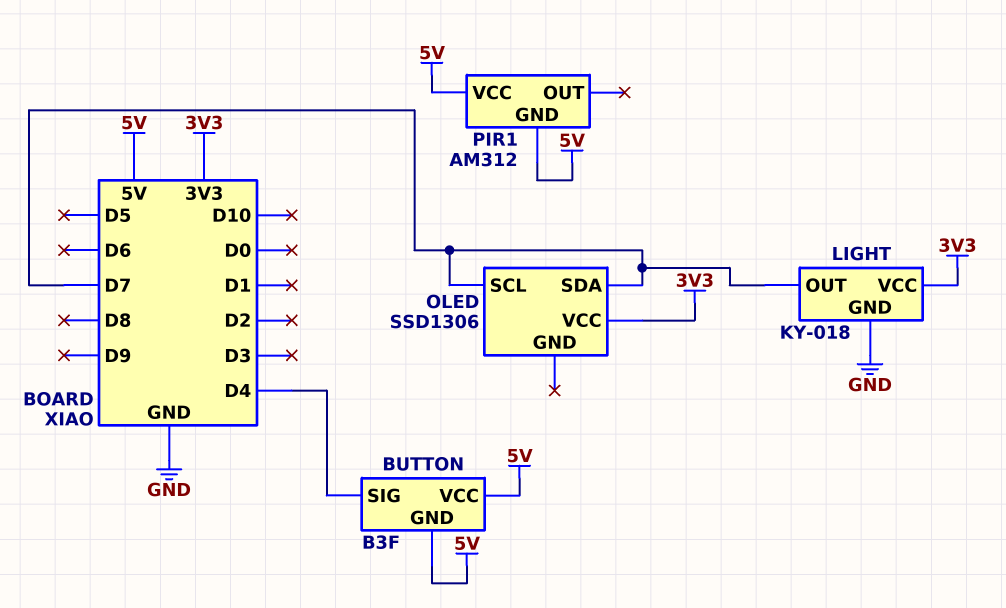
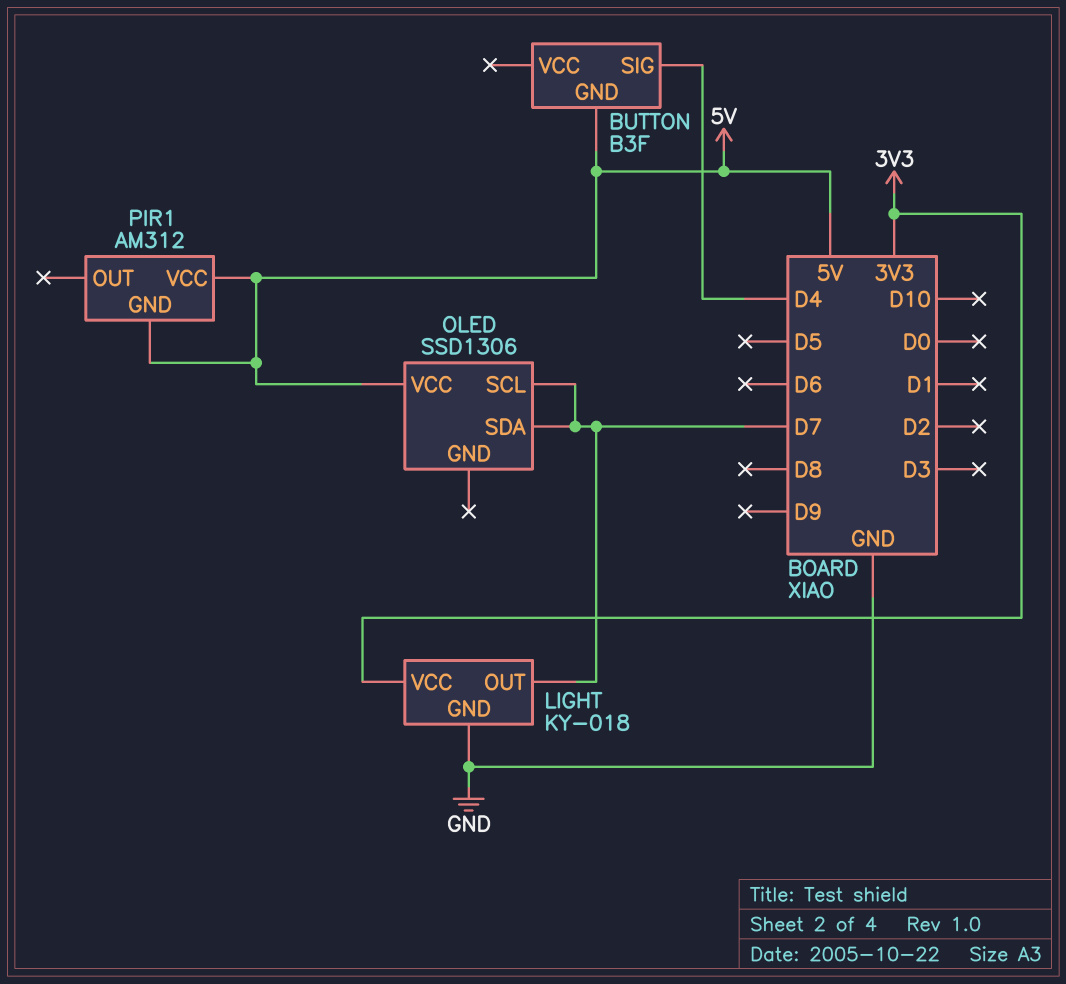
BUTTON pin VCC: 5V -> none
OLED pin VCC: 3V3 -> 5V

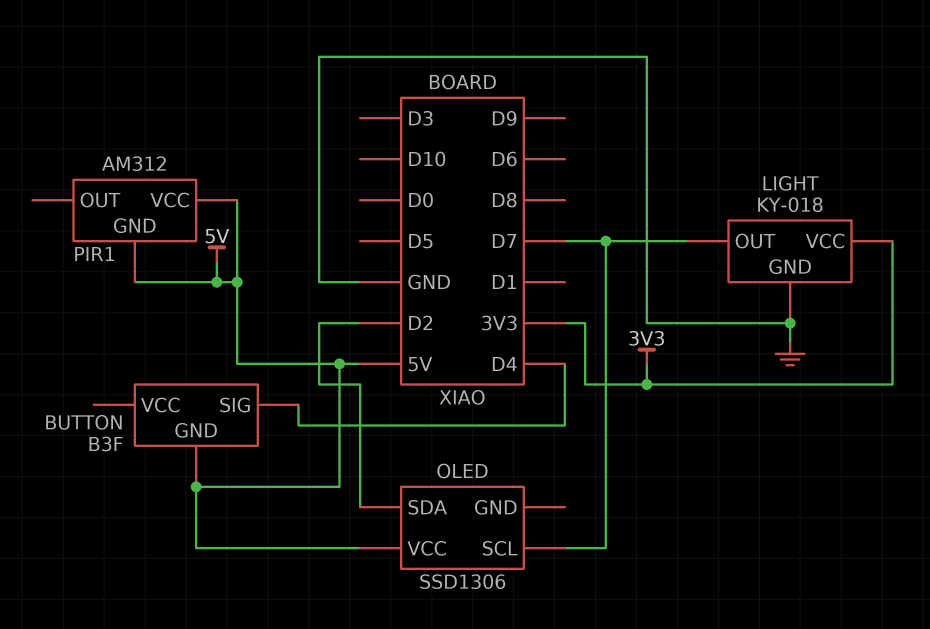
OLED pin SDA: D7 -> D2

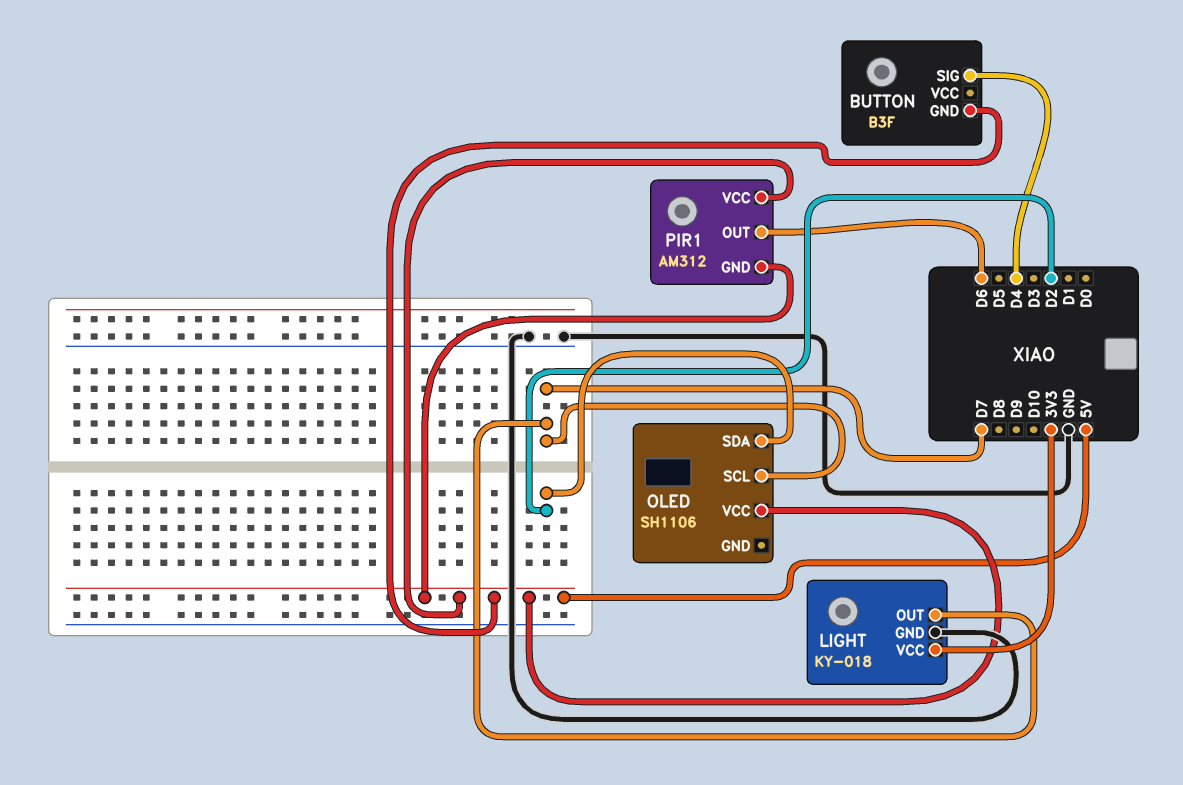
OLED: SSD1306 -> SH1106
PIR1 pin OUT: none -> D6

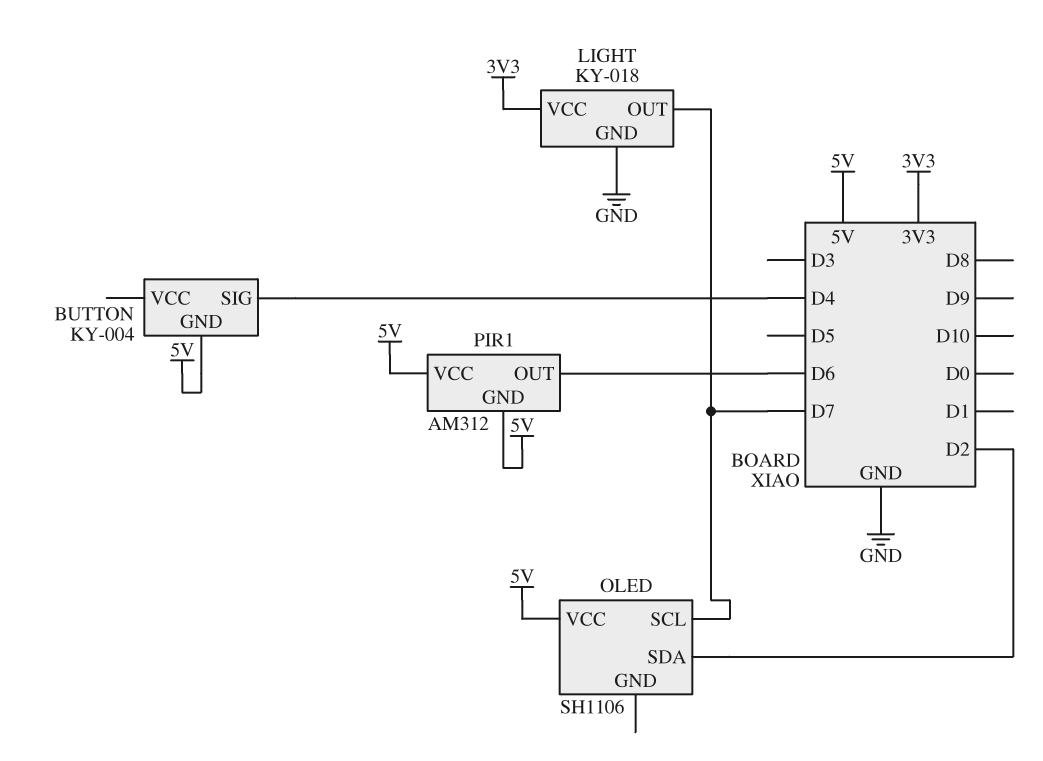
BUTTON: B3F -> KY-004

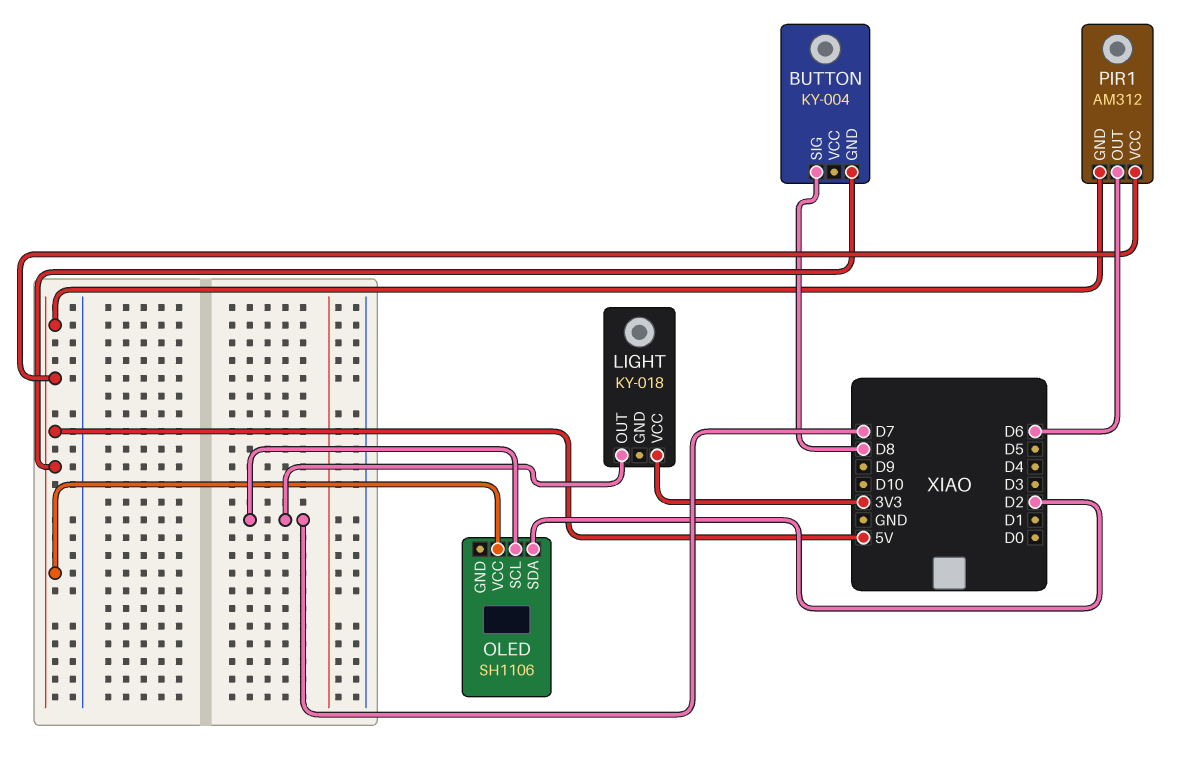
BUTTON pin SIG: D4 -> D8
LIGHT pin GND: GND -> none

